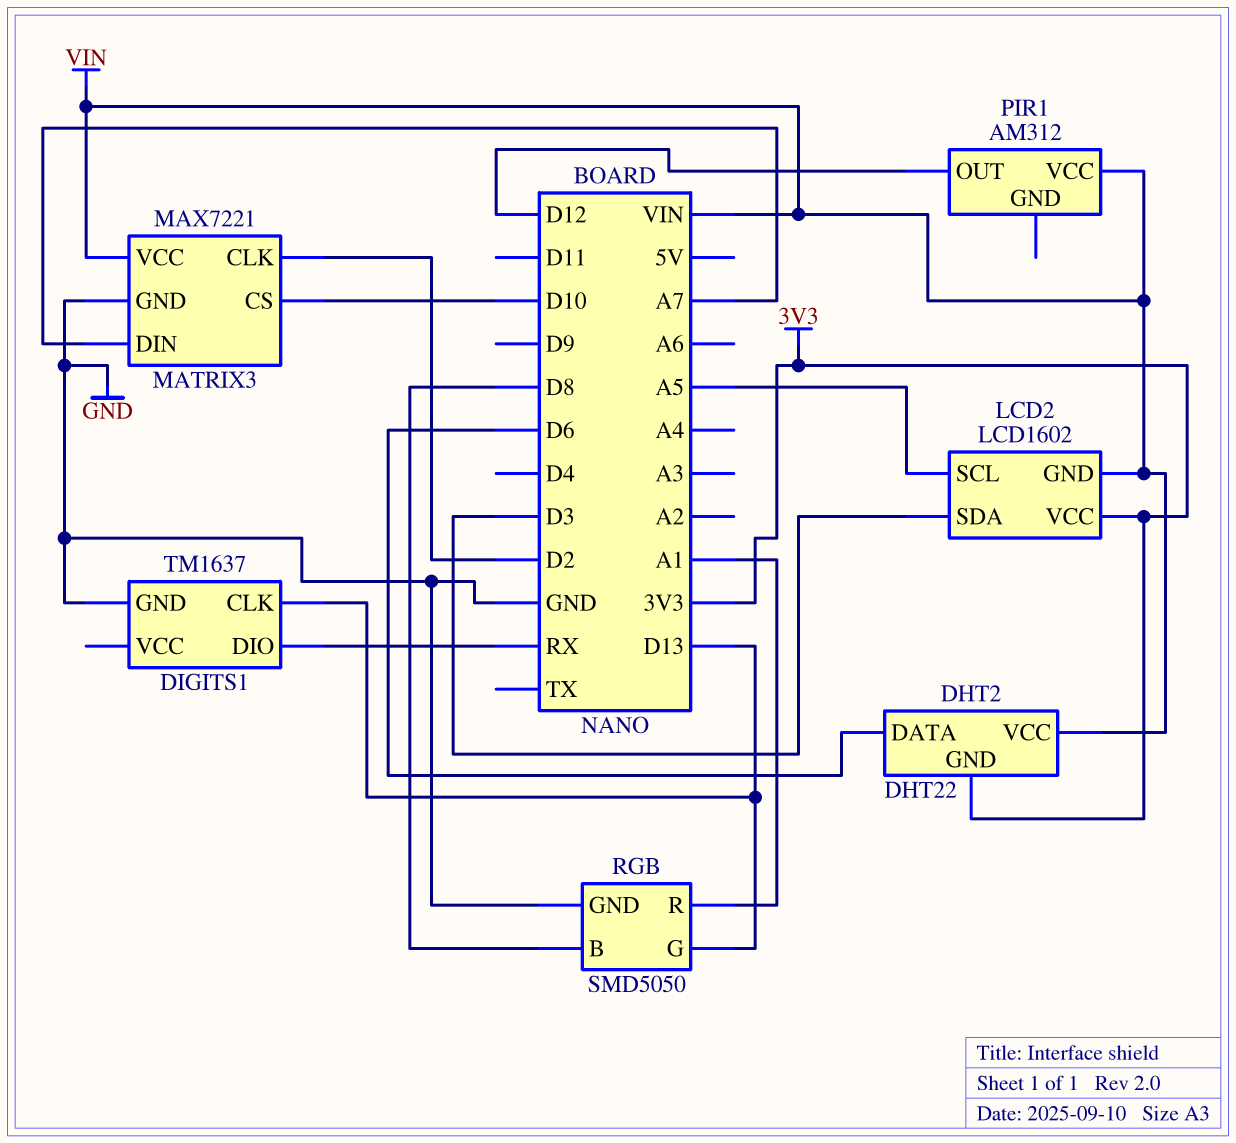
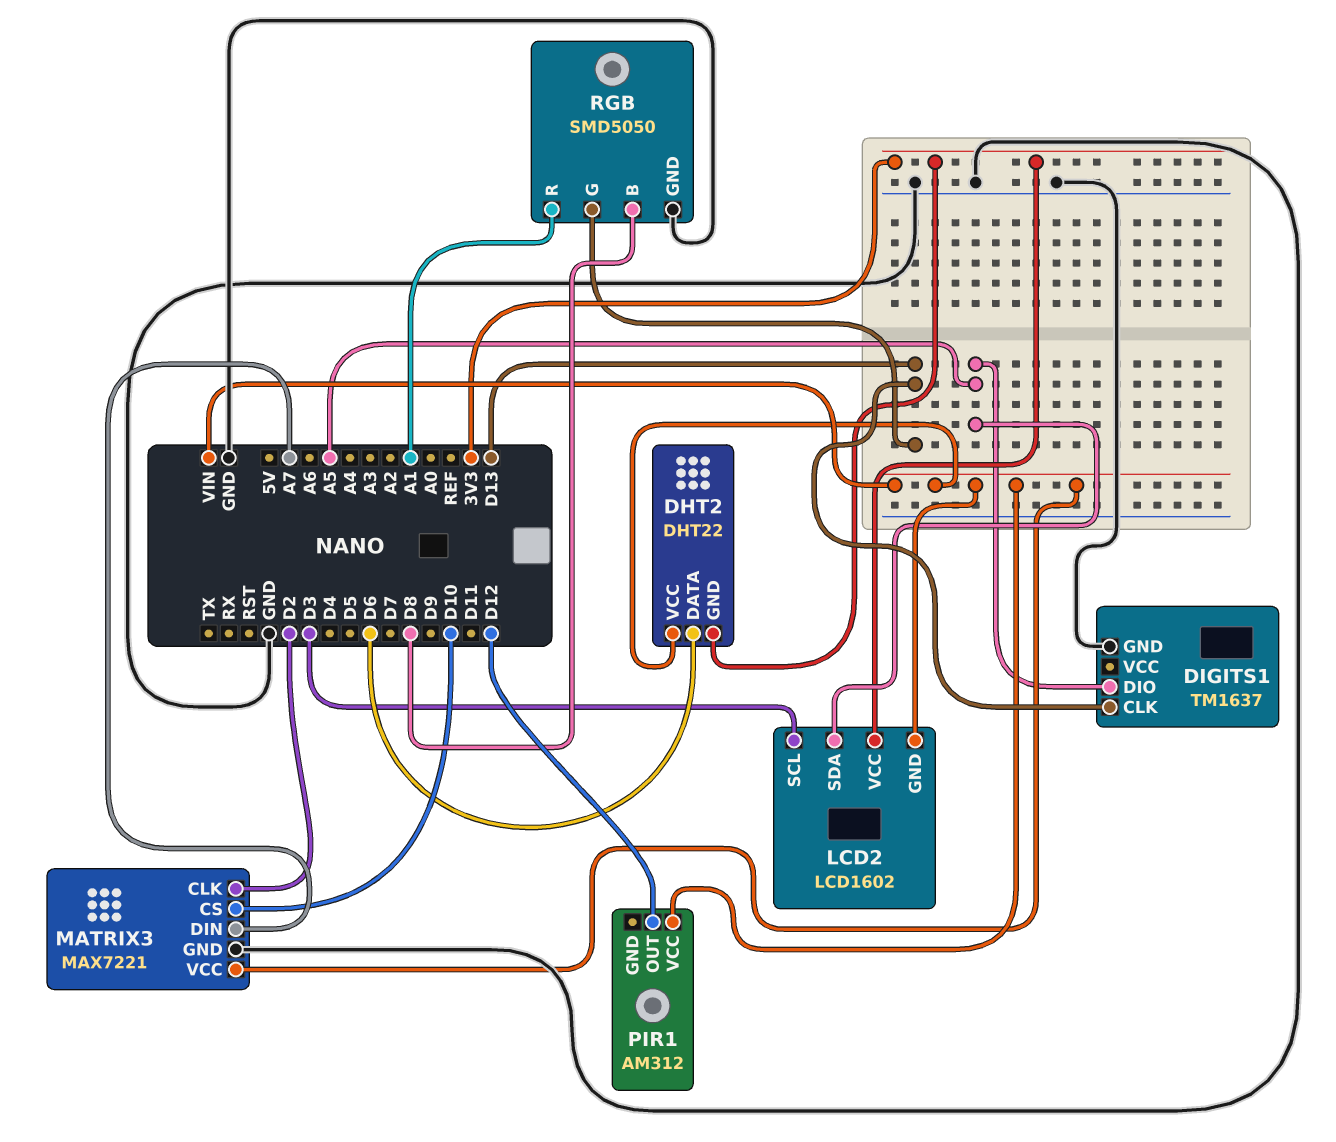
DIGITS1 pin DIO: RX -> A5
LCD2 pin SCL: A5 -> D3
LCD2 pin SDA: D3 -> A5

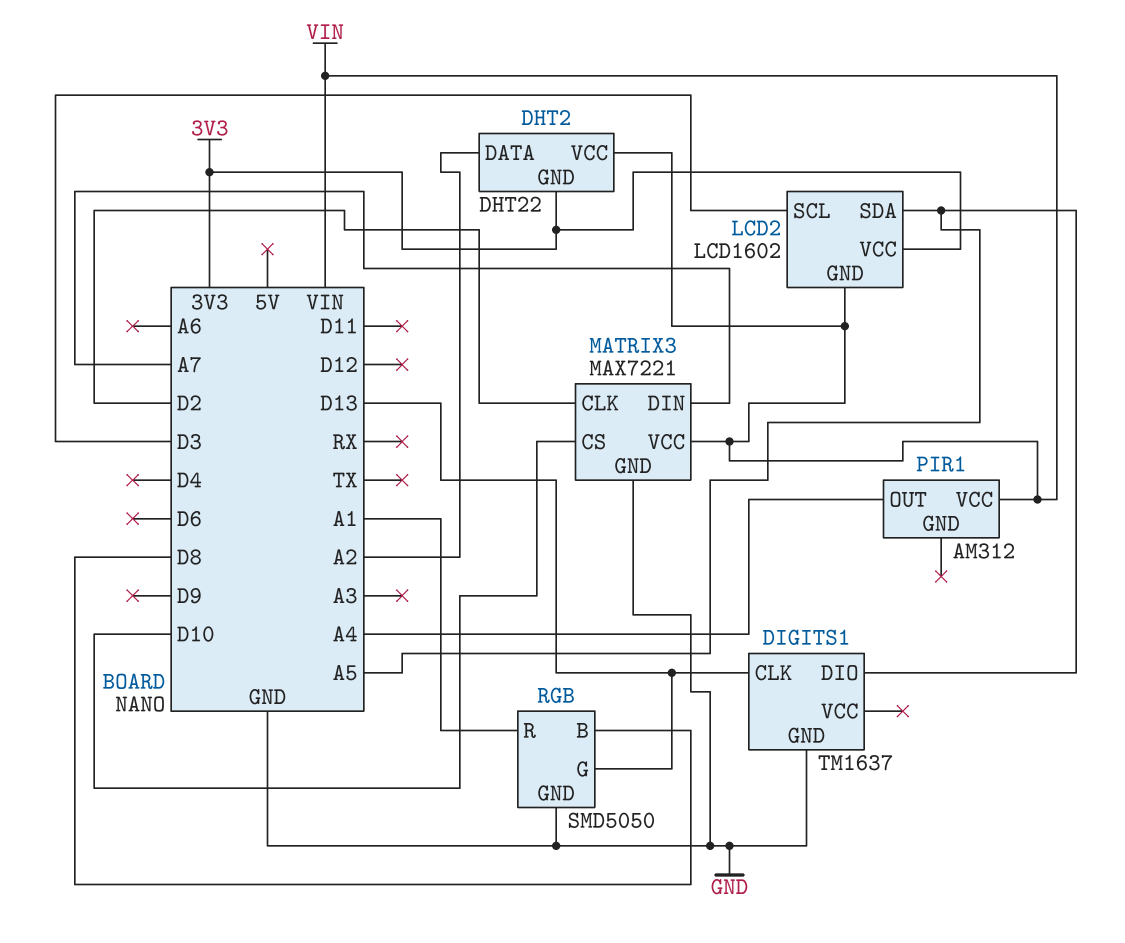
DHT2 pin DATA: D6 -> A2
PIR1 pin OUT: D12 -> A4

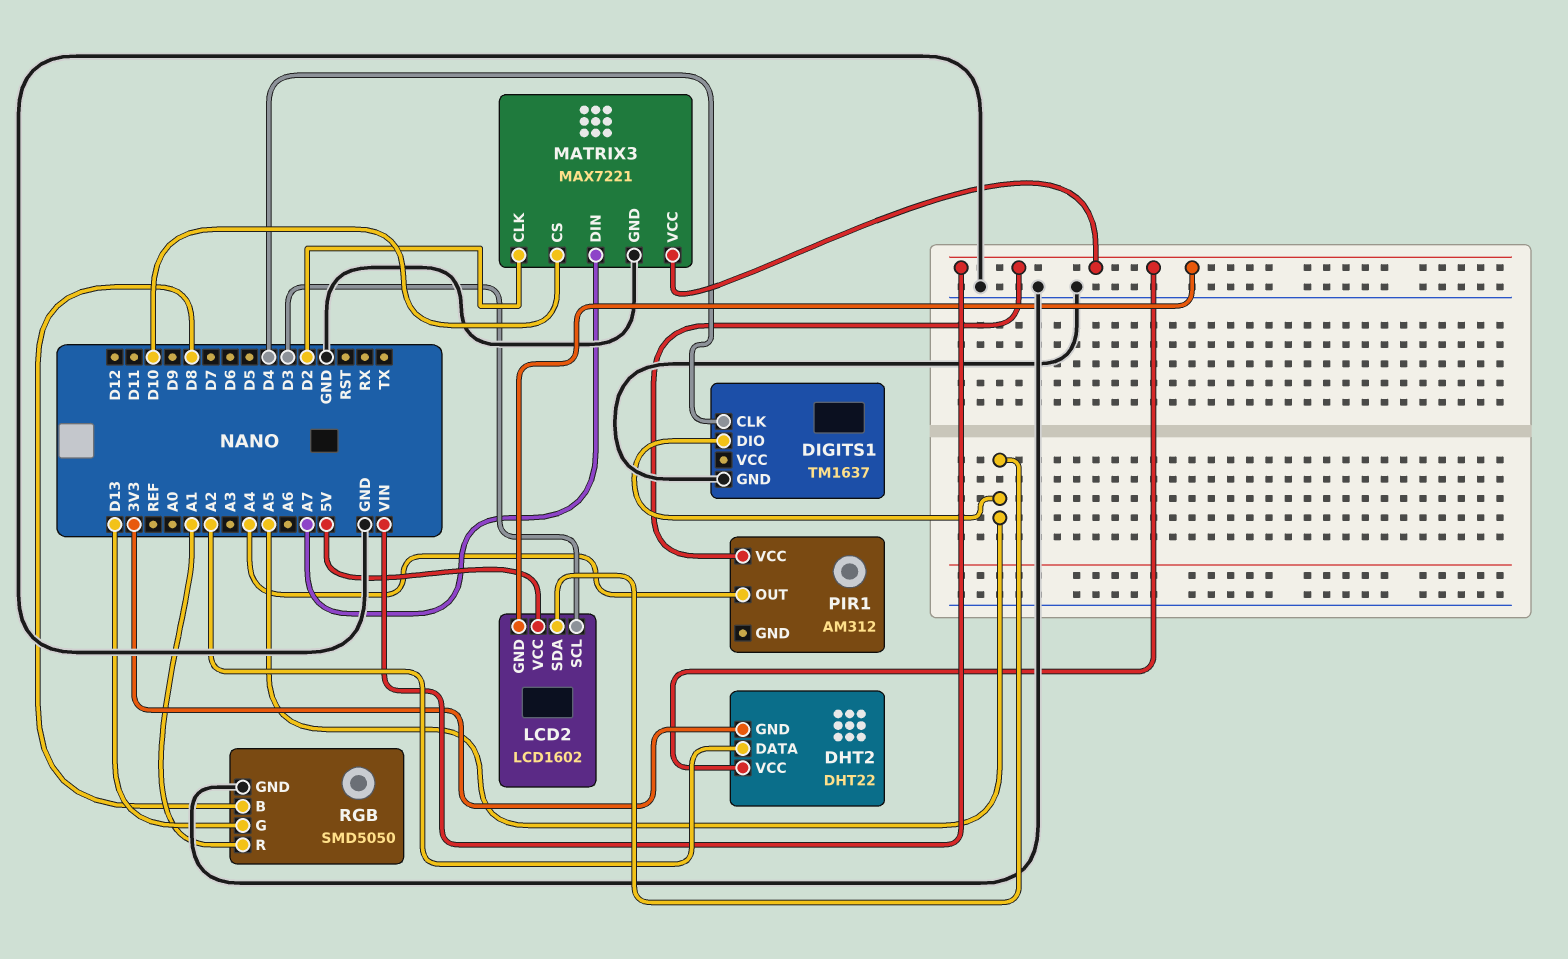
DIGITS1 pin CLK: D13 -> D4
LCD2 pin VCC: 3V3 -> 5V

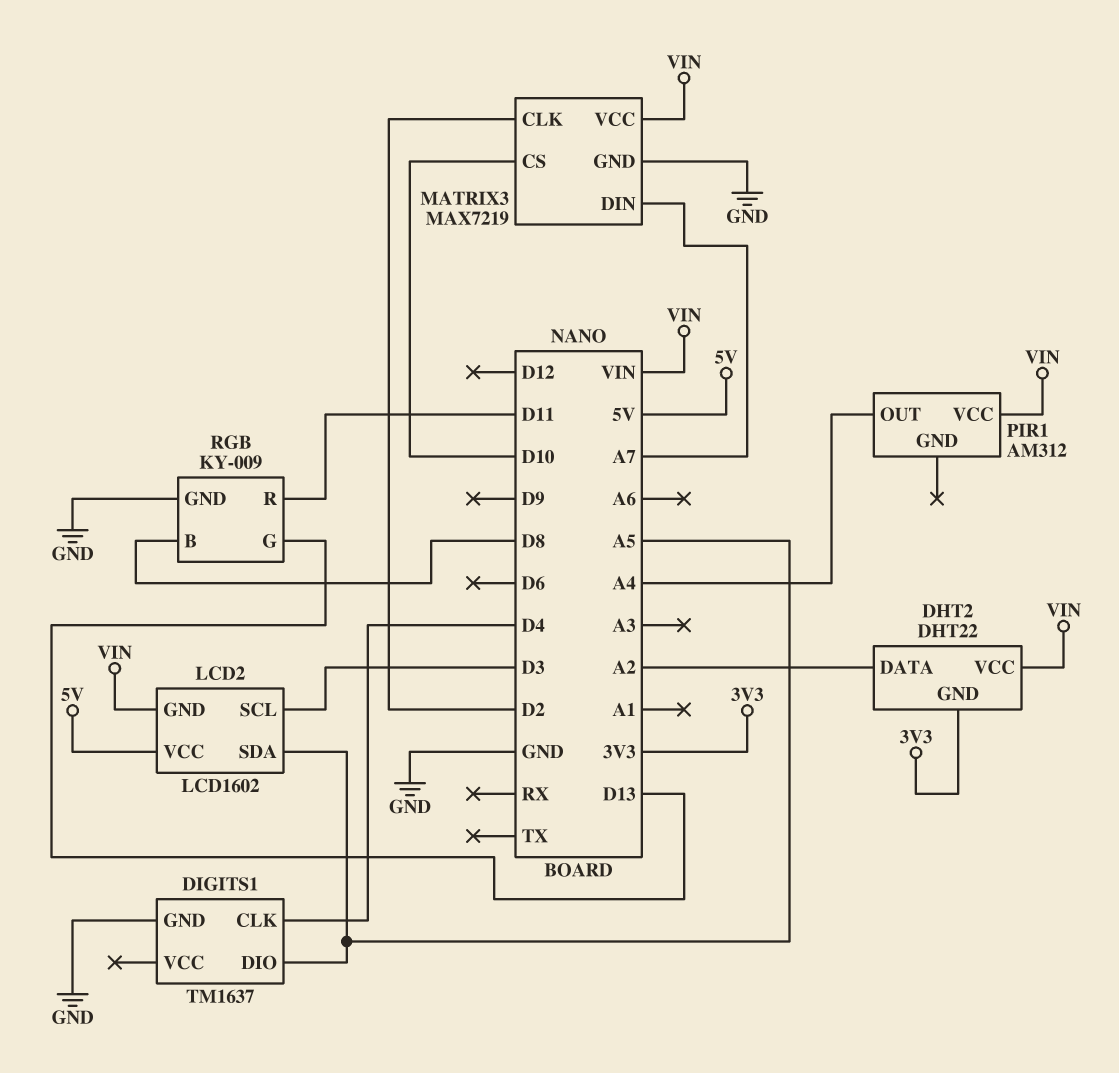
MATRIX3: MAX7221 -> MAX7219
RGB: SMD5050 -> KY-009
RGB pin R: A1 -> D11

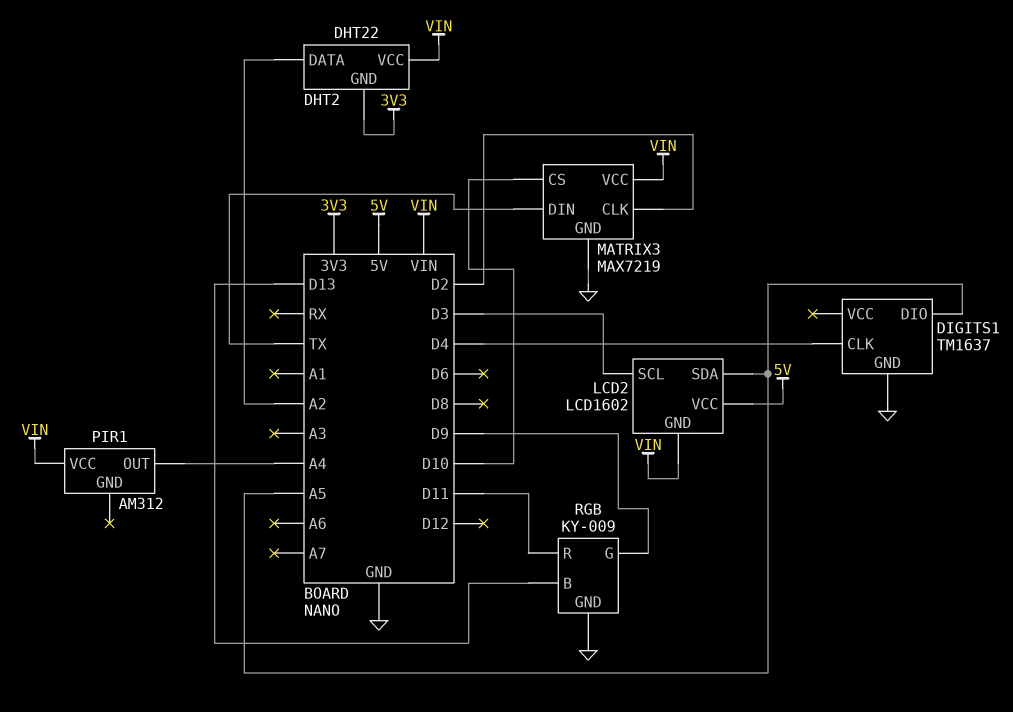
MATRIX3 pin DIN: A7 -> TX
RGB pin B: D8 -> D13
RGB pin G: D13 -> D9

